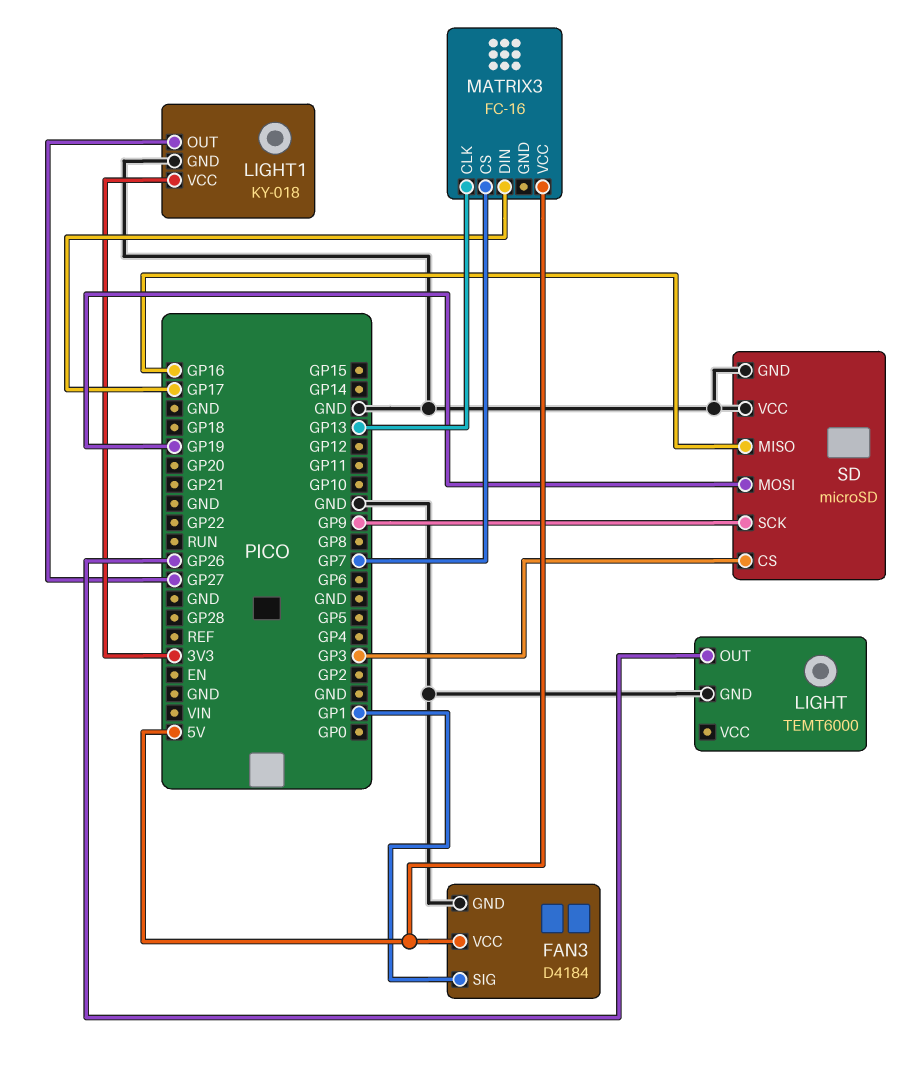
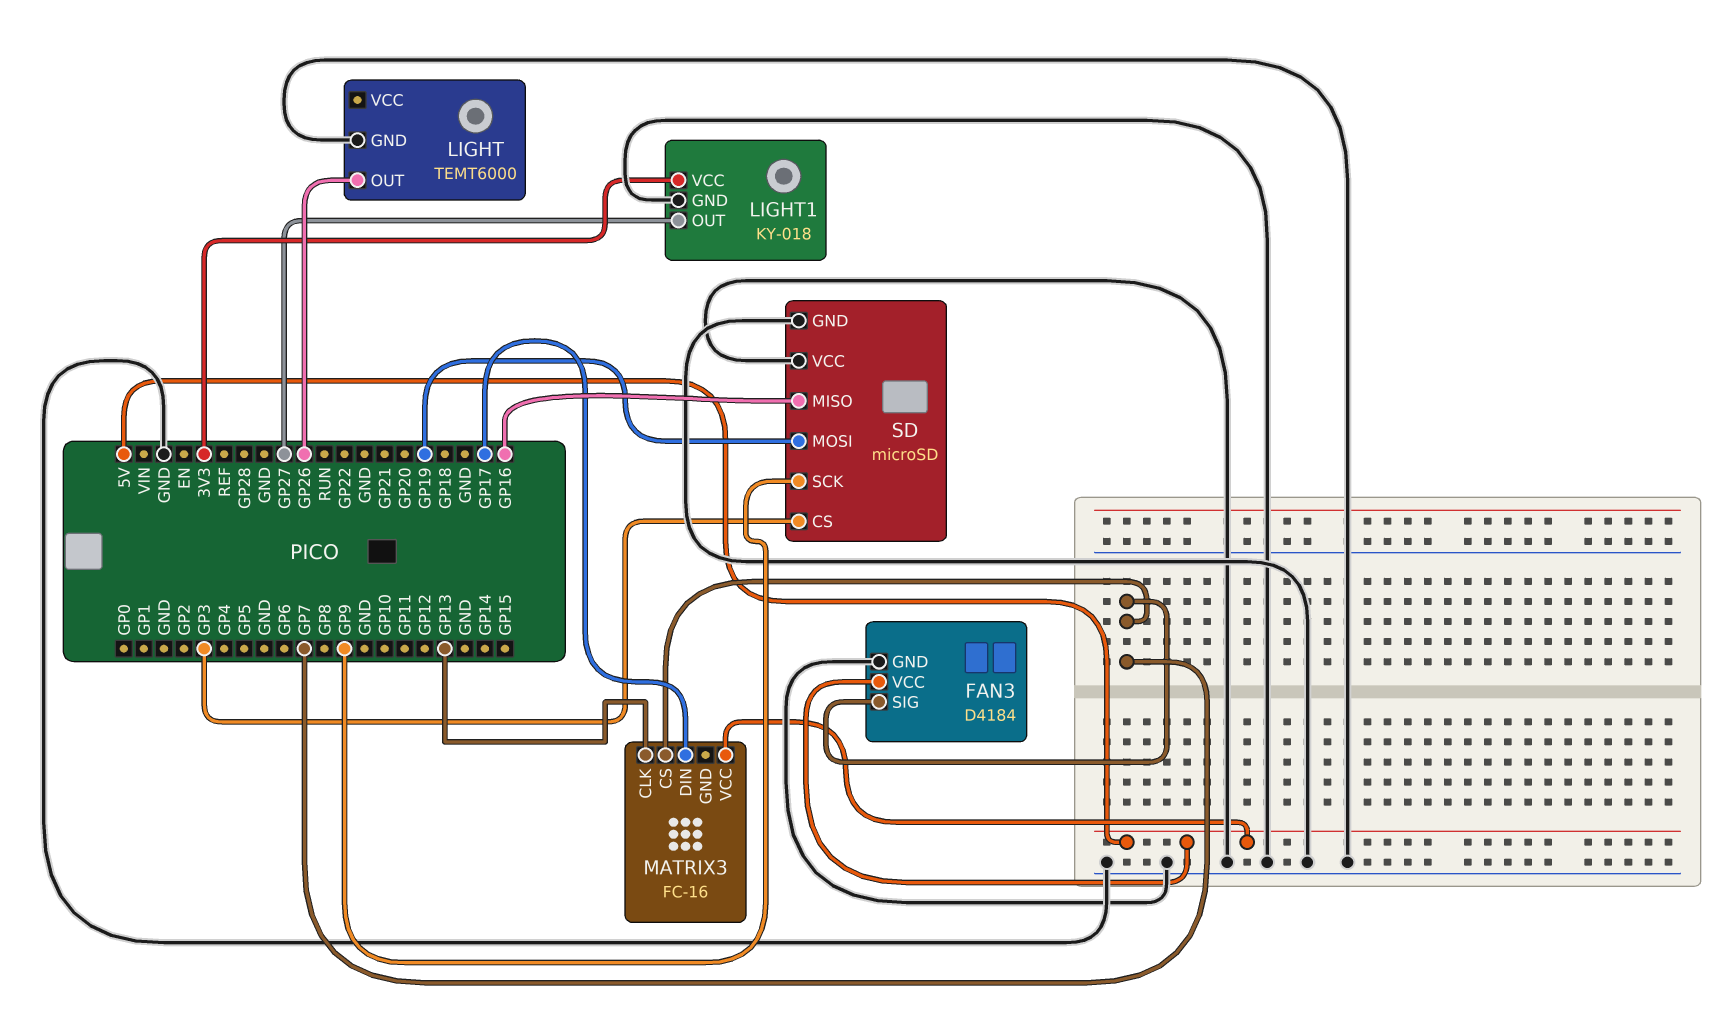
FAN3 pin SIG: GP1 -> GP7

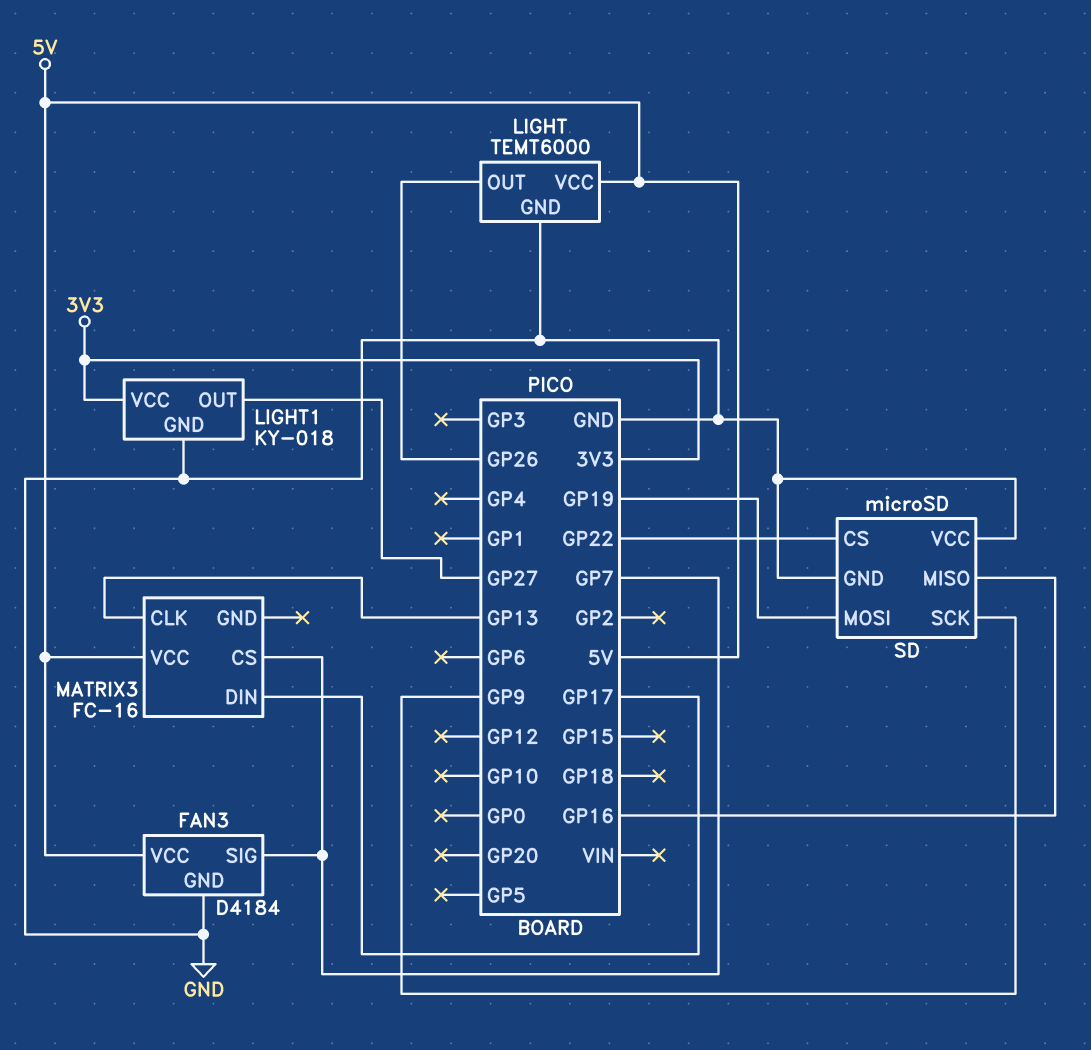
LIGHT pin VCC: none -> 5V
SD pin CS: GP3 -> GP22

